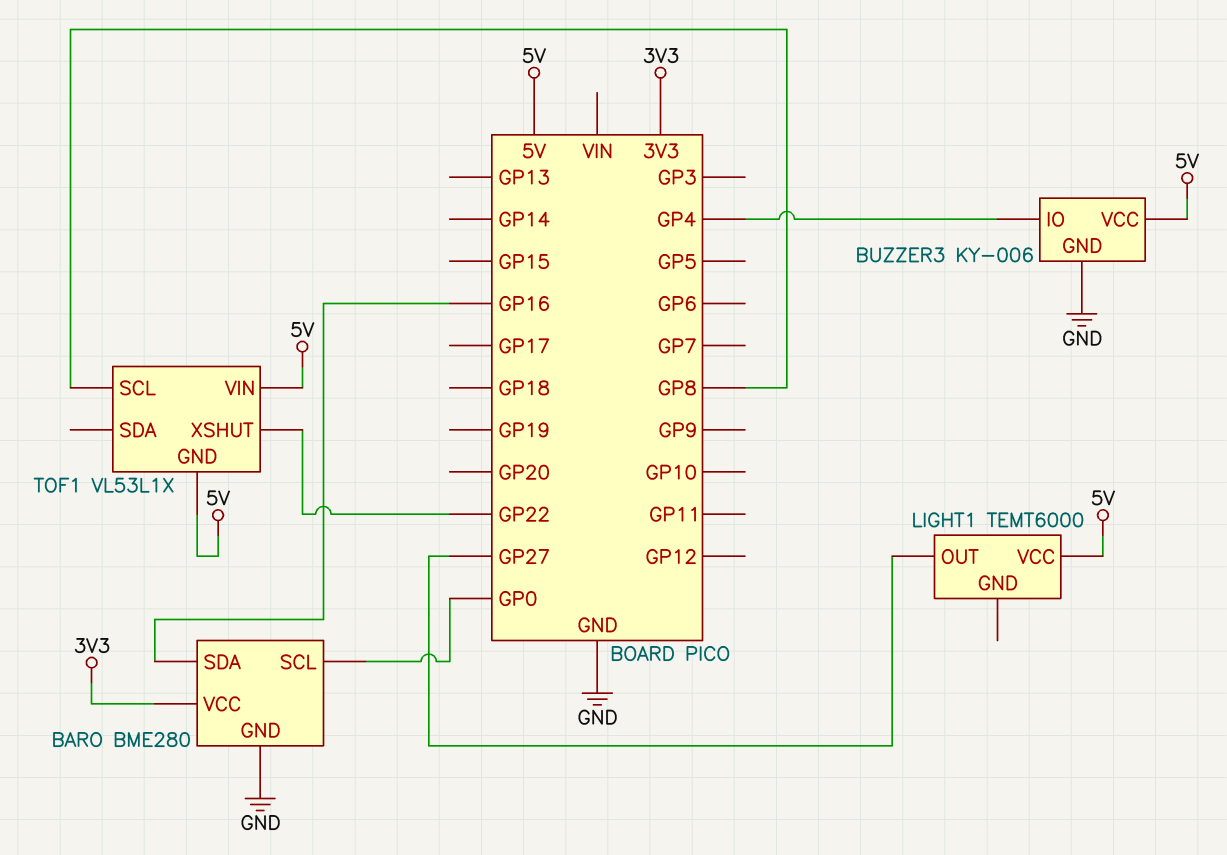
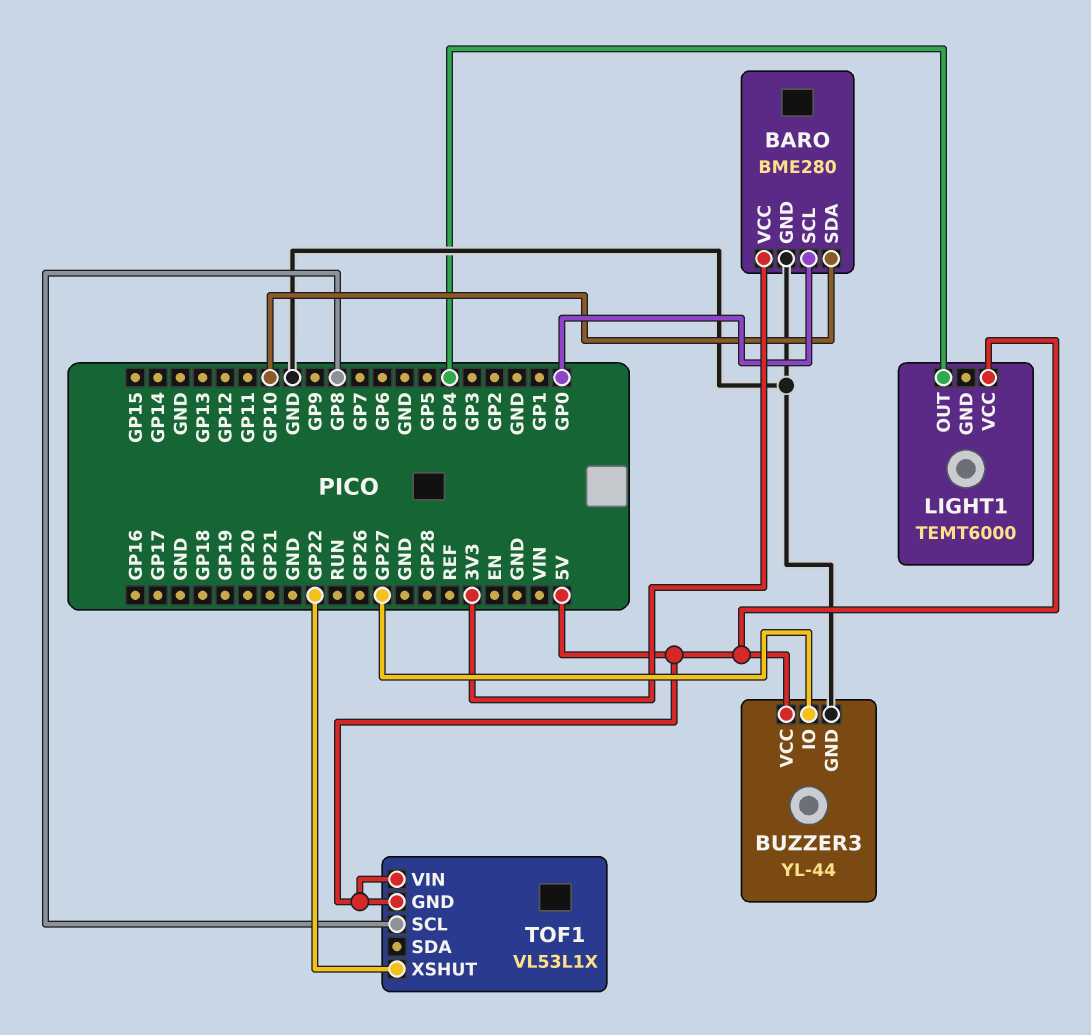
BARO pin SDA: GP16 -> GP10
BUZZER3: KY-006 -> YL-44
BUZZER3 pin IO: GP4 -> GP27
LIGHT1 pin OUT: GP27 -> GP4

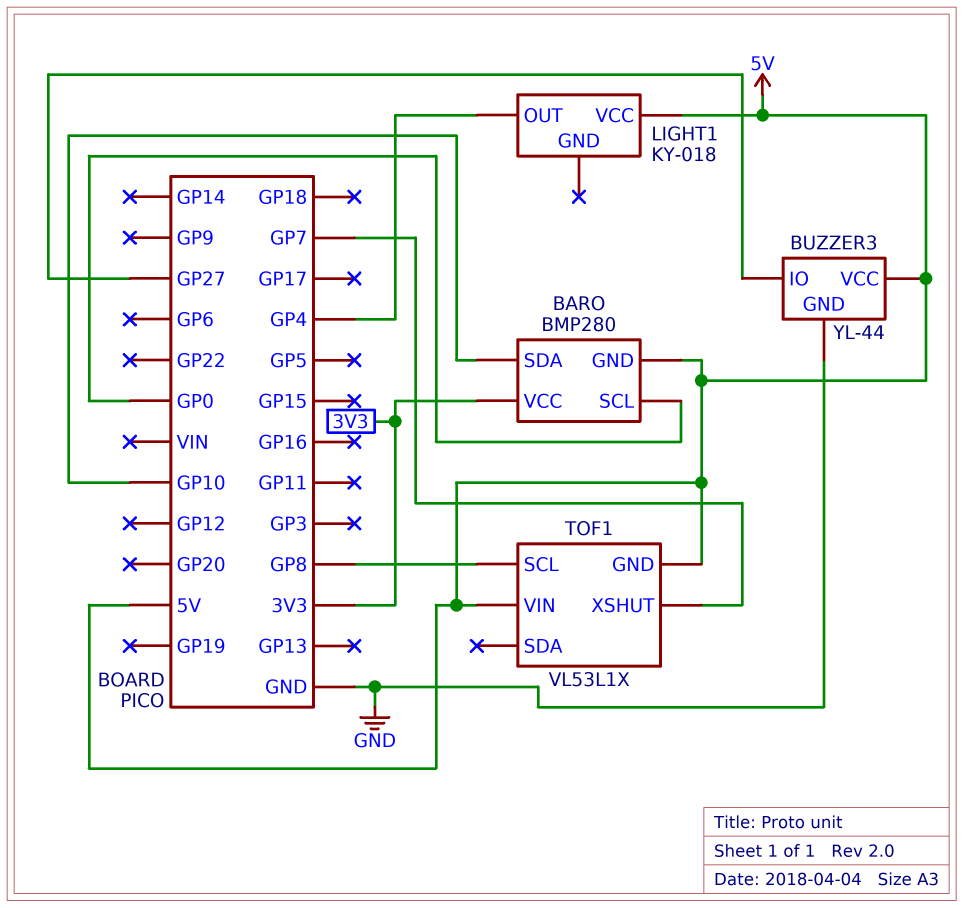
BARO: BME280 -> BMP280
BARO pin GND: GND -> 5V
LIGHT1: TEMT6000 -> KY-018
TOF1 pin XSHUT: GP22 -> GP7

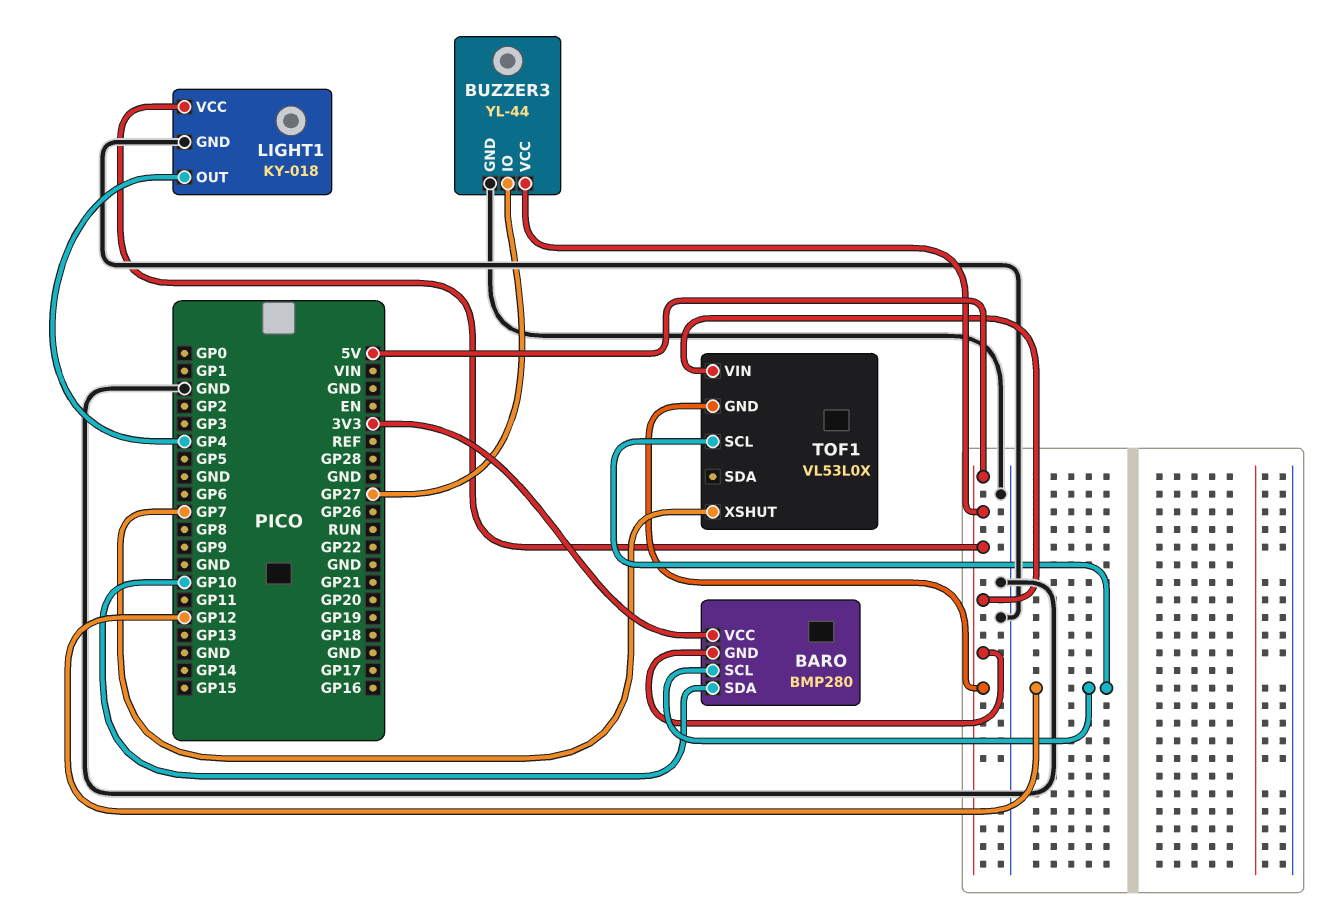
BARO pin SCL: GP0 -> GP12
LIGHT1 pin GND: none -> GND
TOF1: VL53L1X -> VL53L0X
TOF1 pin SCL: GP8 -> GP12

